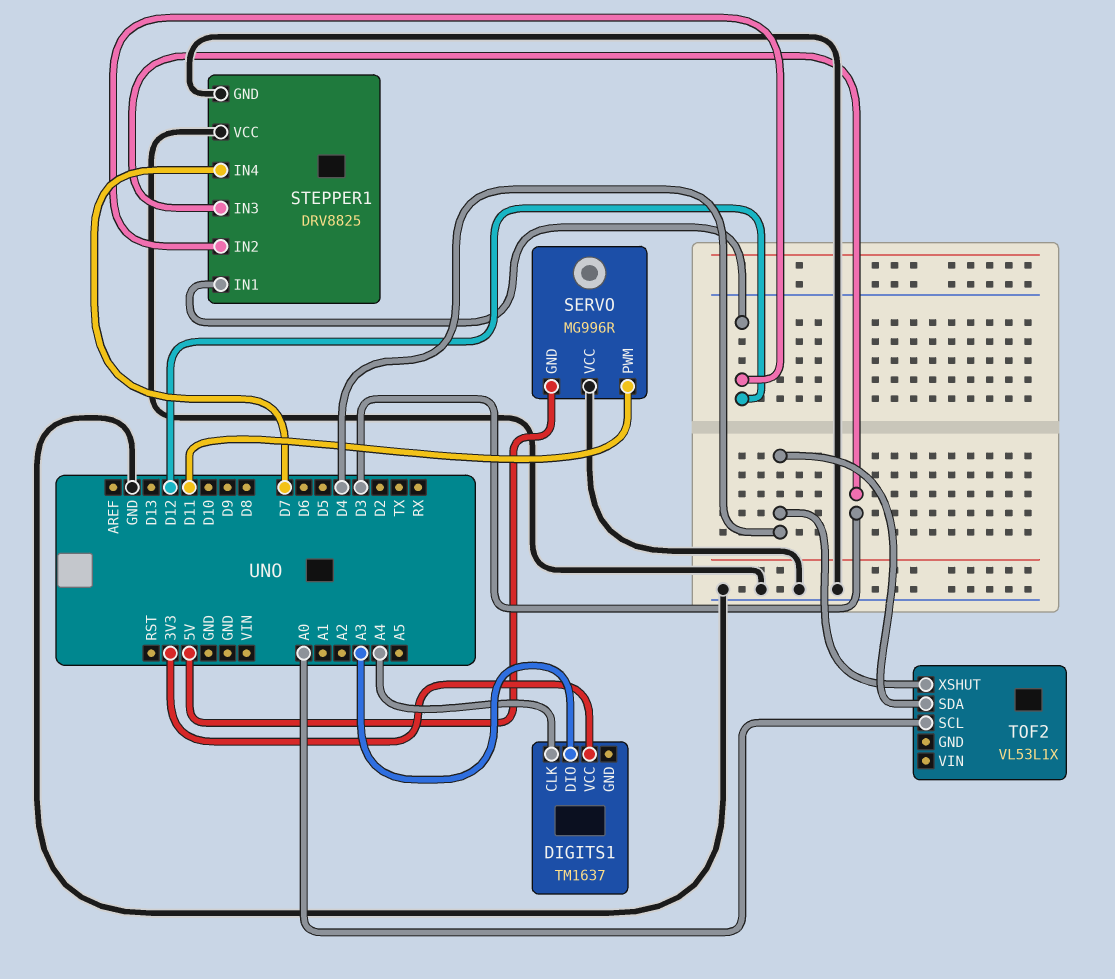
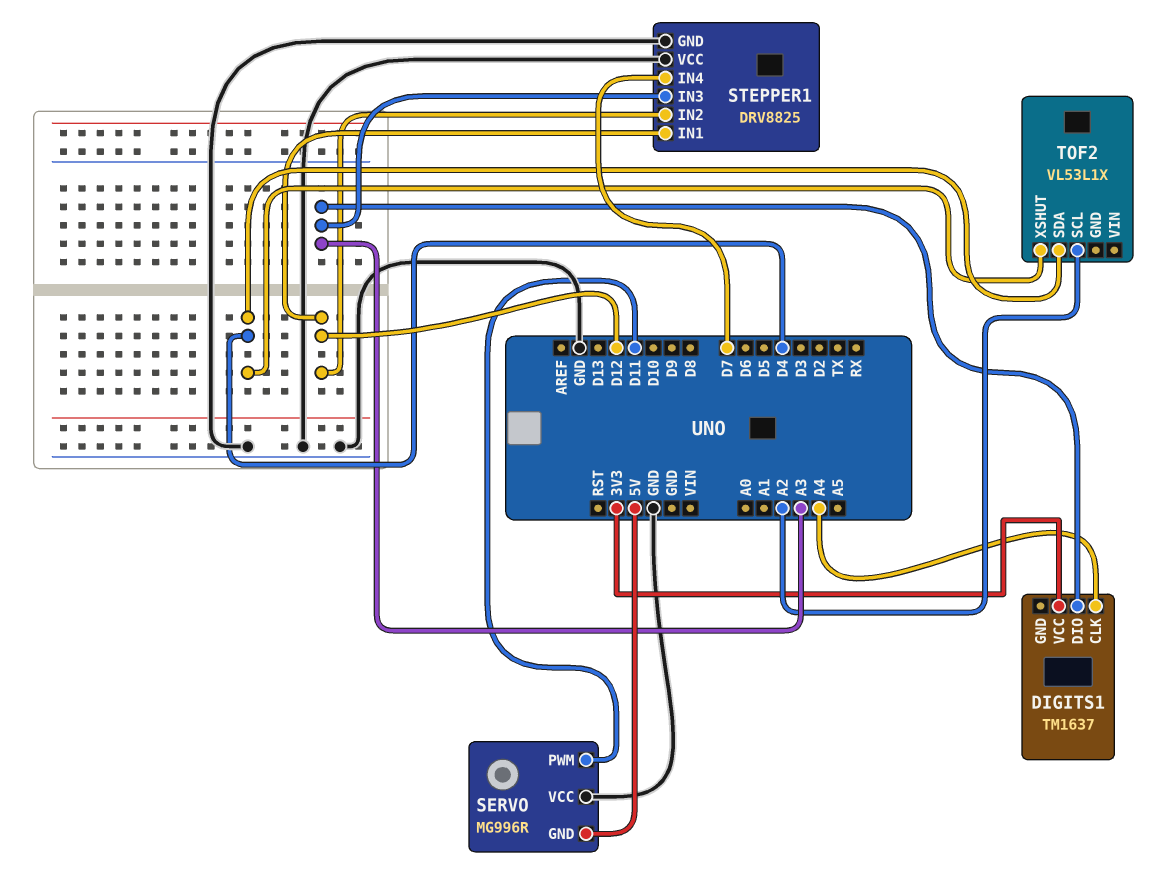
STEPPER1 pin IN3: D3 -> A3
TOF2 pin SCL: A0 -> A2

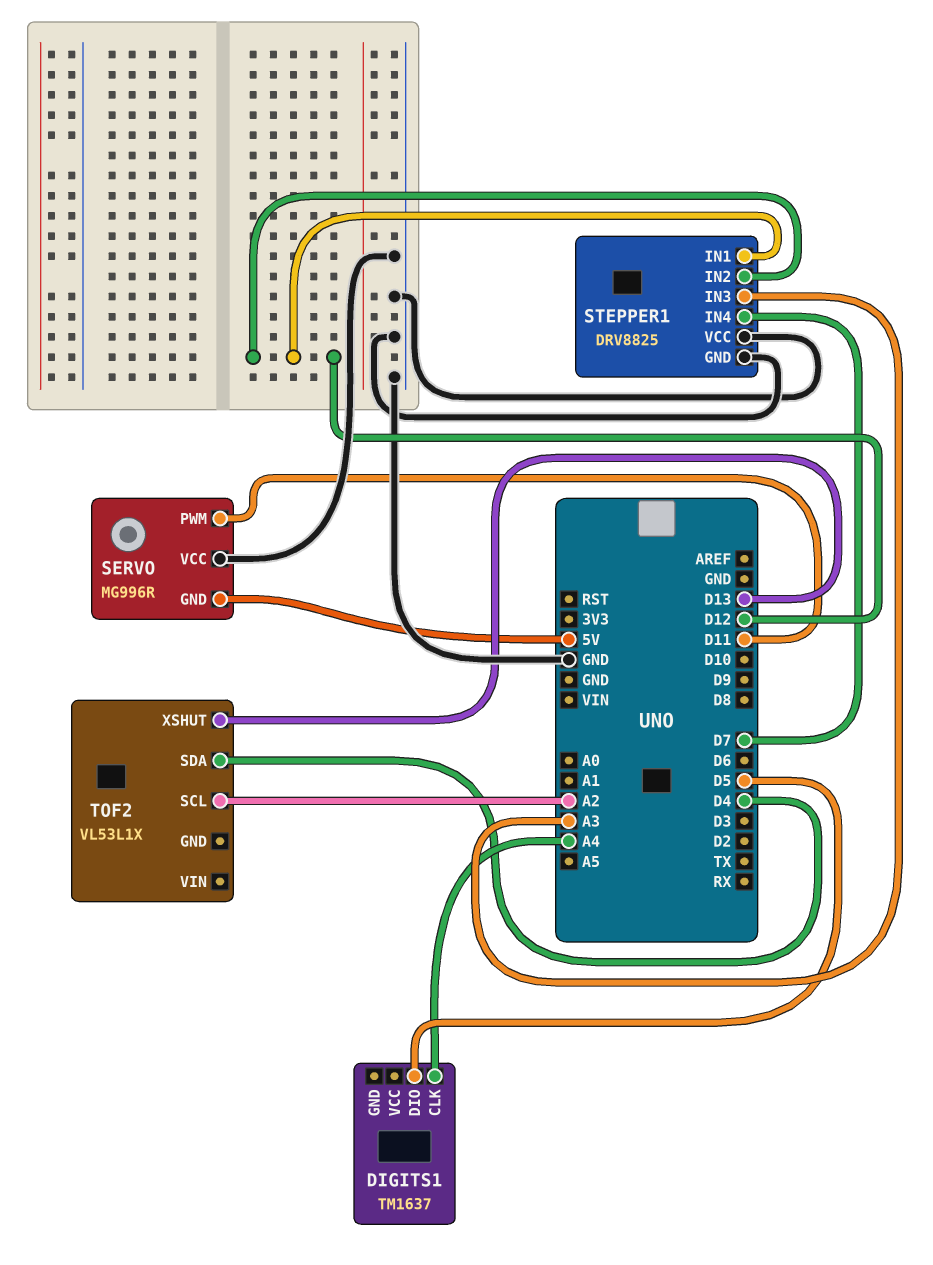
DIGITS1 pin DIO: A3 -> D5
DIGITS1 pin VCC: 3V3 -> none
TOF2 pin XSHUT: D4 -> D13

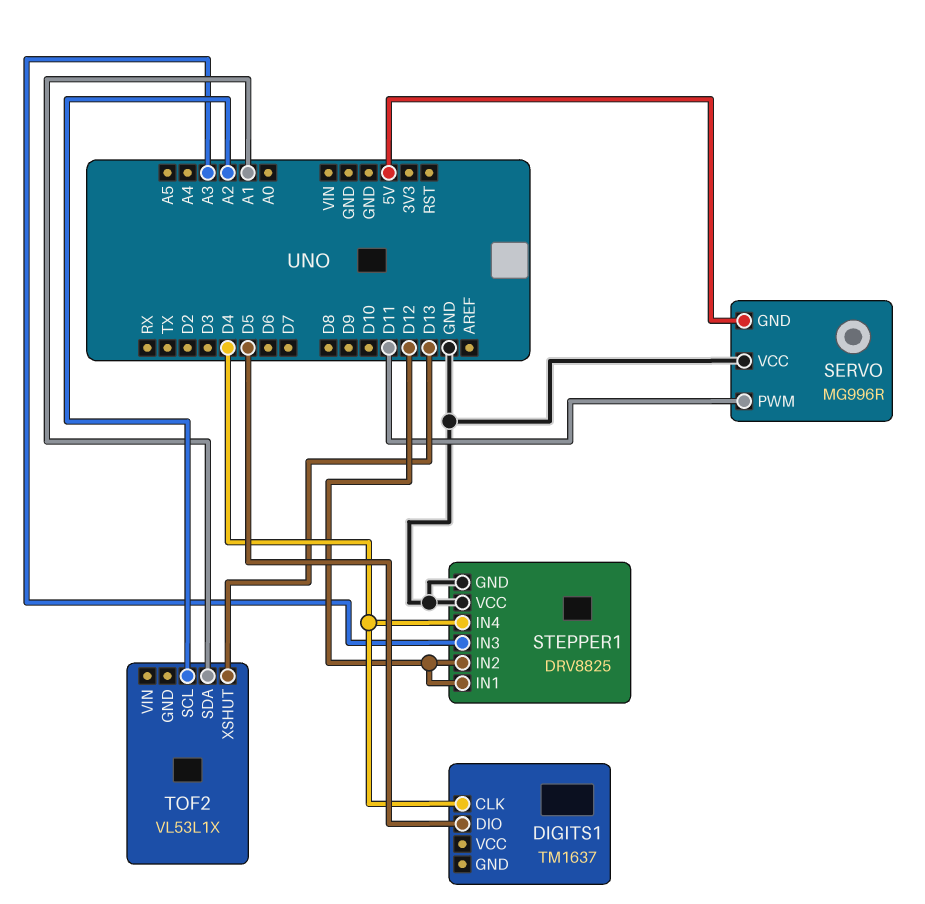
DIGITS1 pin CLK: A4 -> D4
STEPPER1 pin IN4: D7 -> D4
TOF2 pin SDA: D4 -> A1

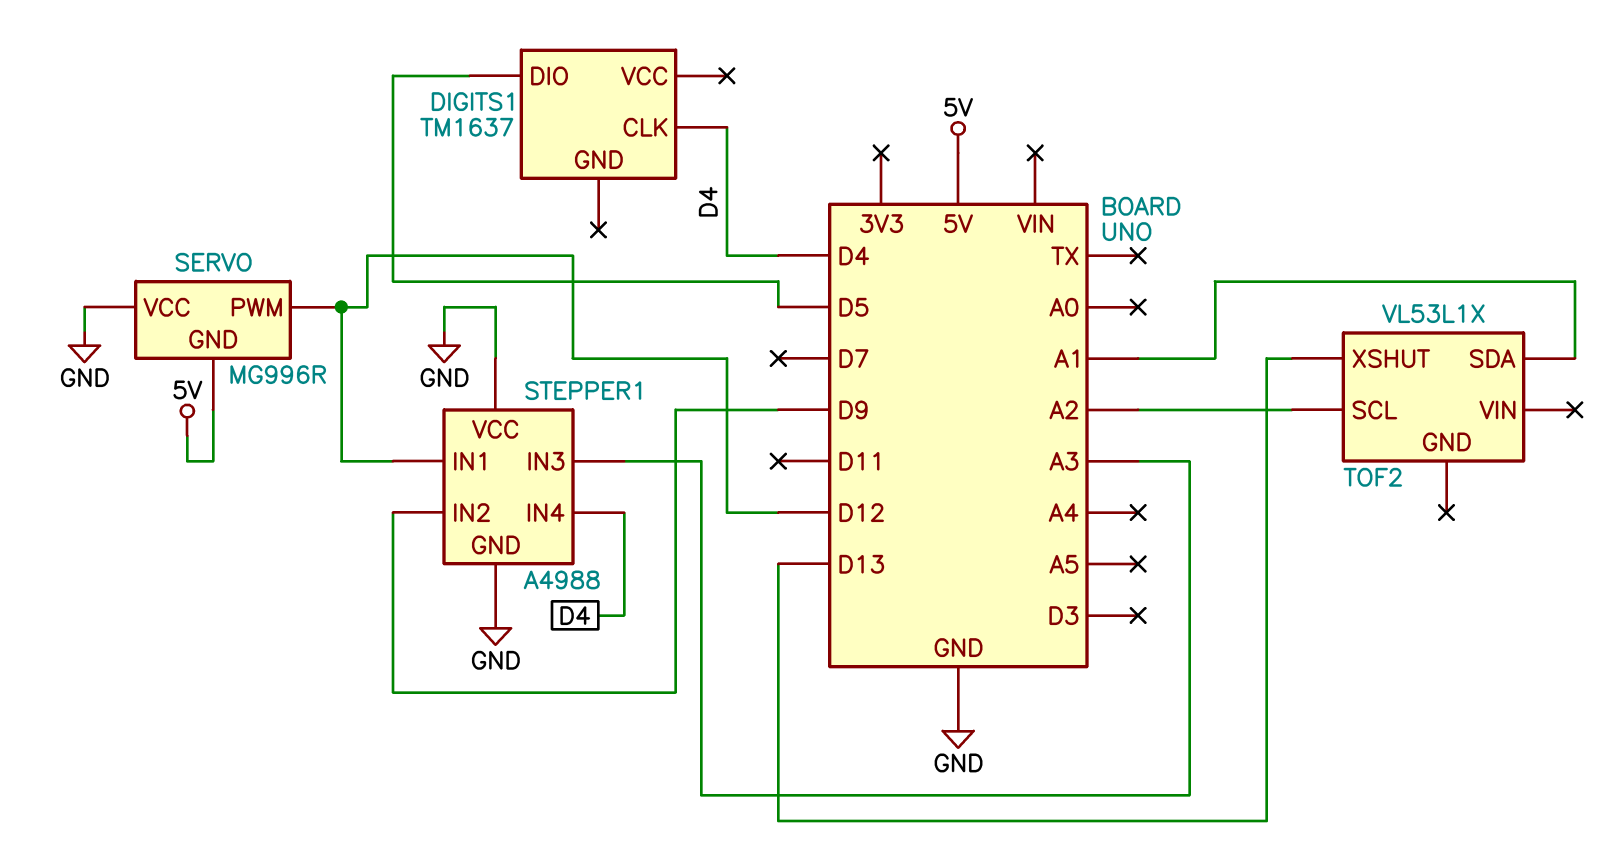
SERVO pin PWM: D11 -> D12
STEPPER1: DRV8825 -> A4988
STEPPER1 pin IN2: D12 -> D9

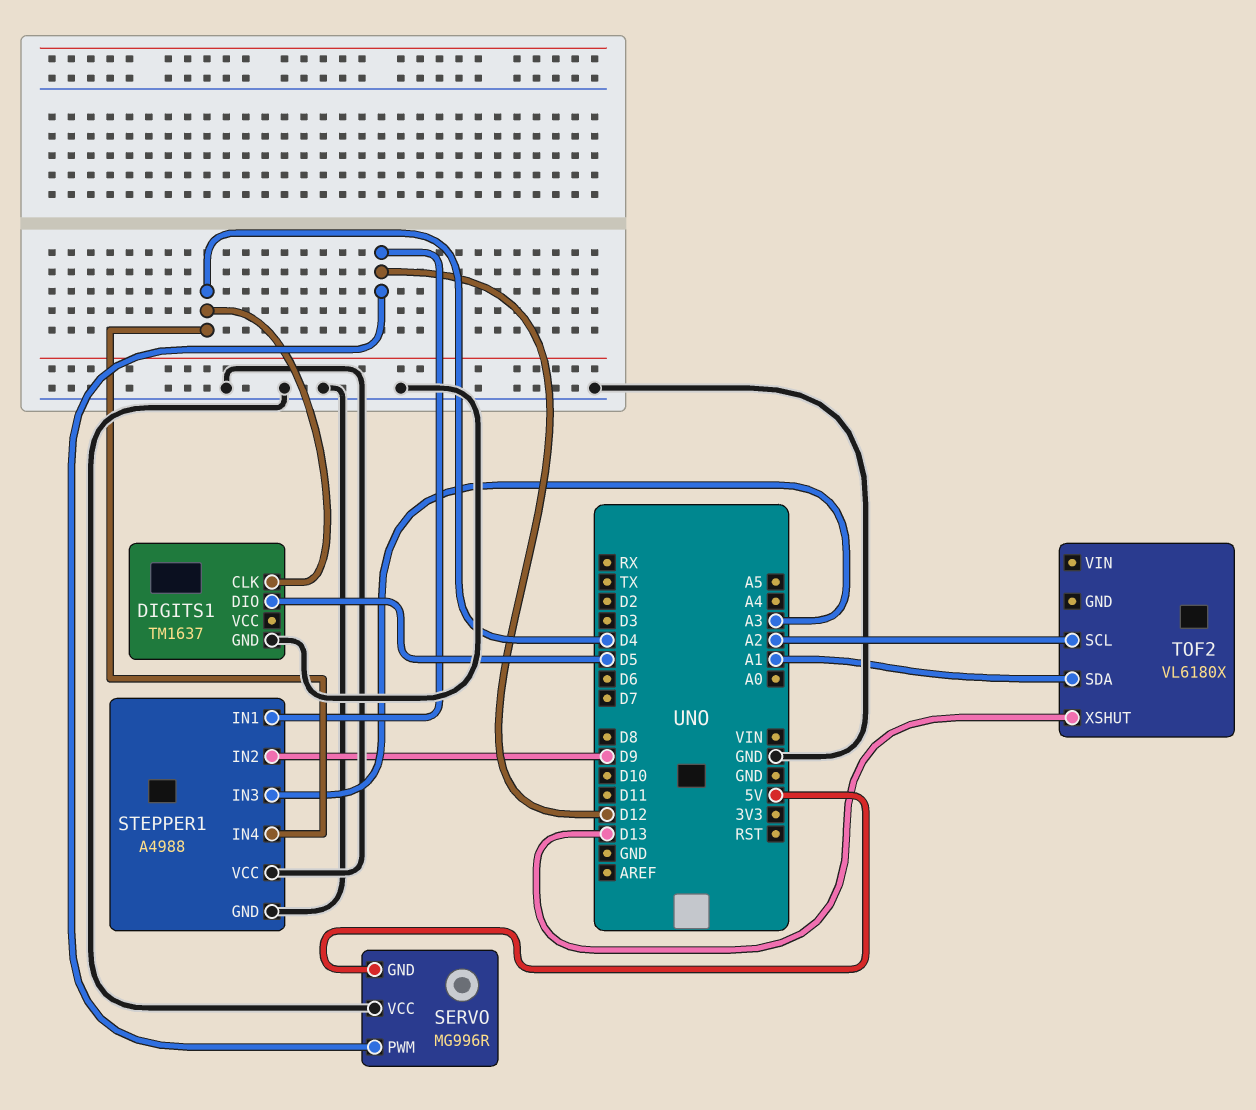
DIGITS1 pin GND: none -> GND
TOF2: VL53L1X -> VL6180X

